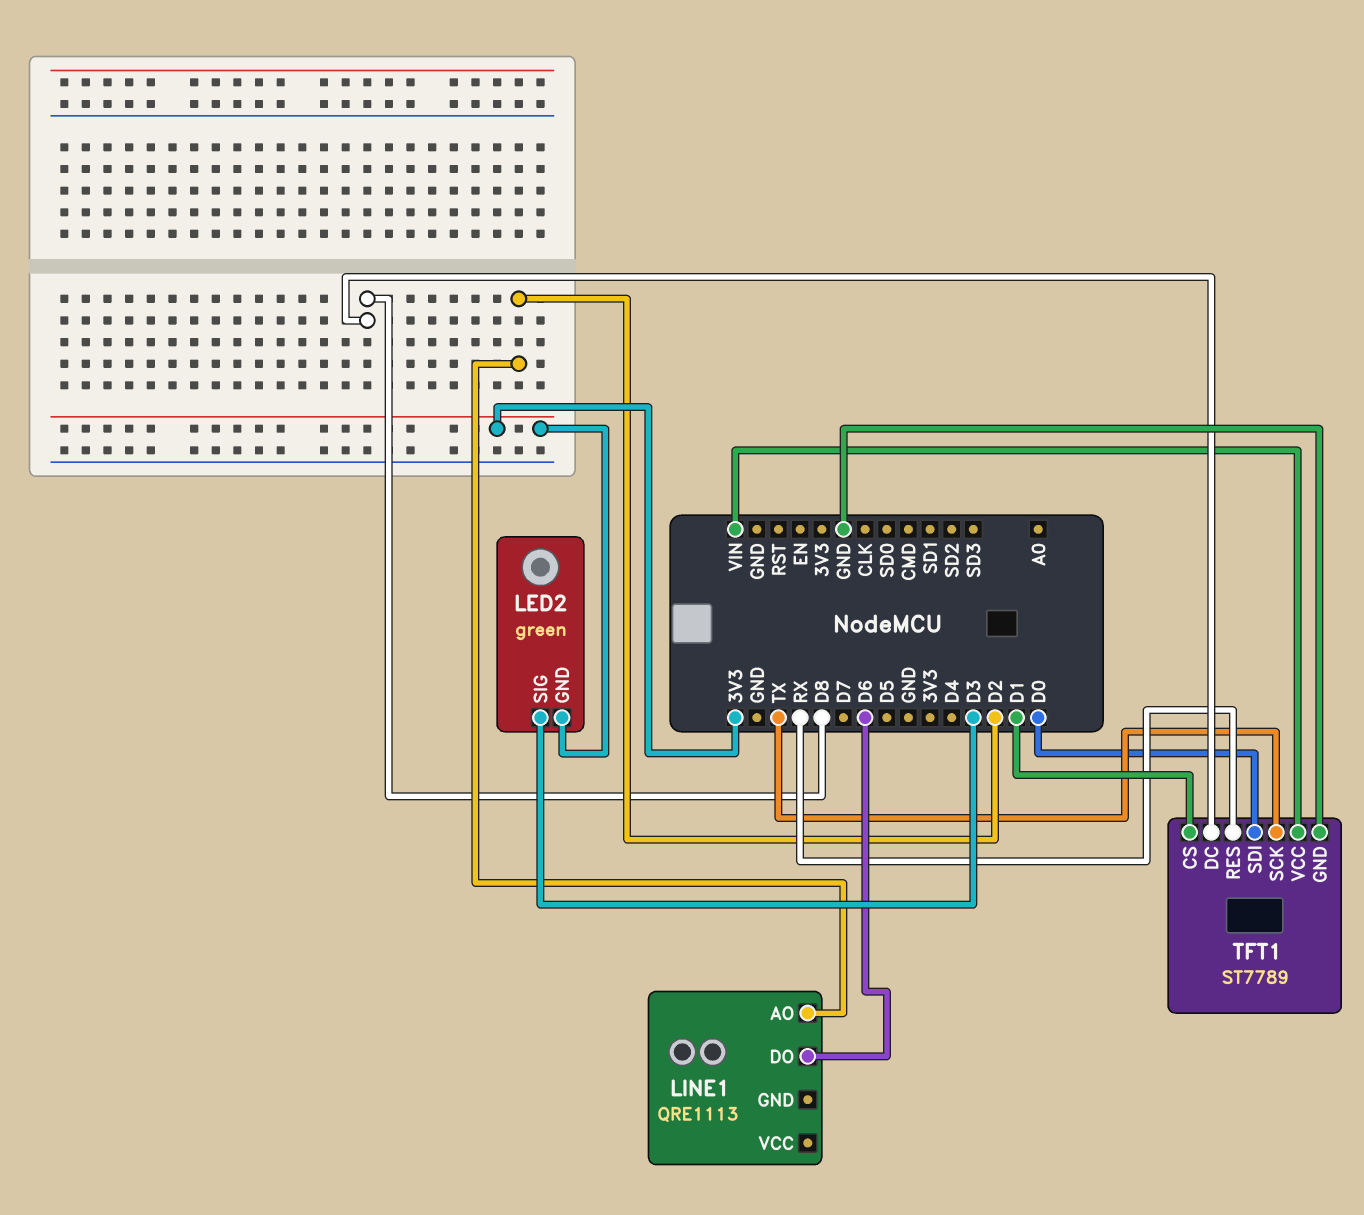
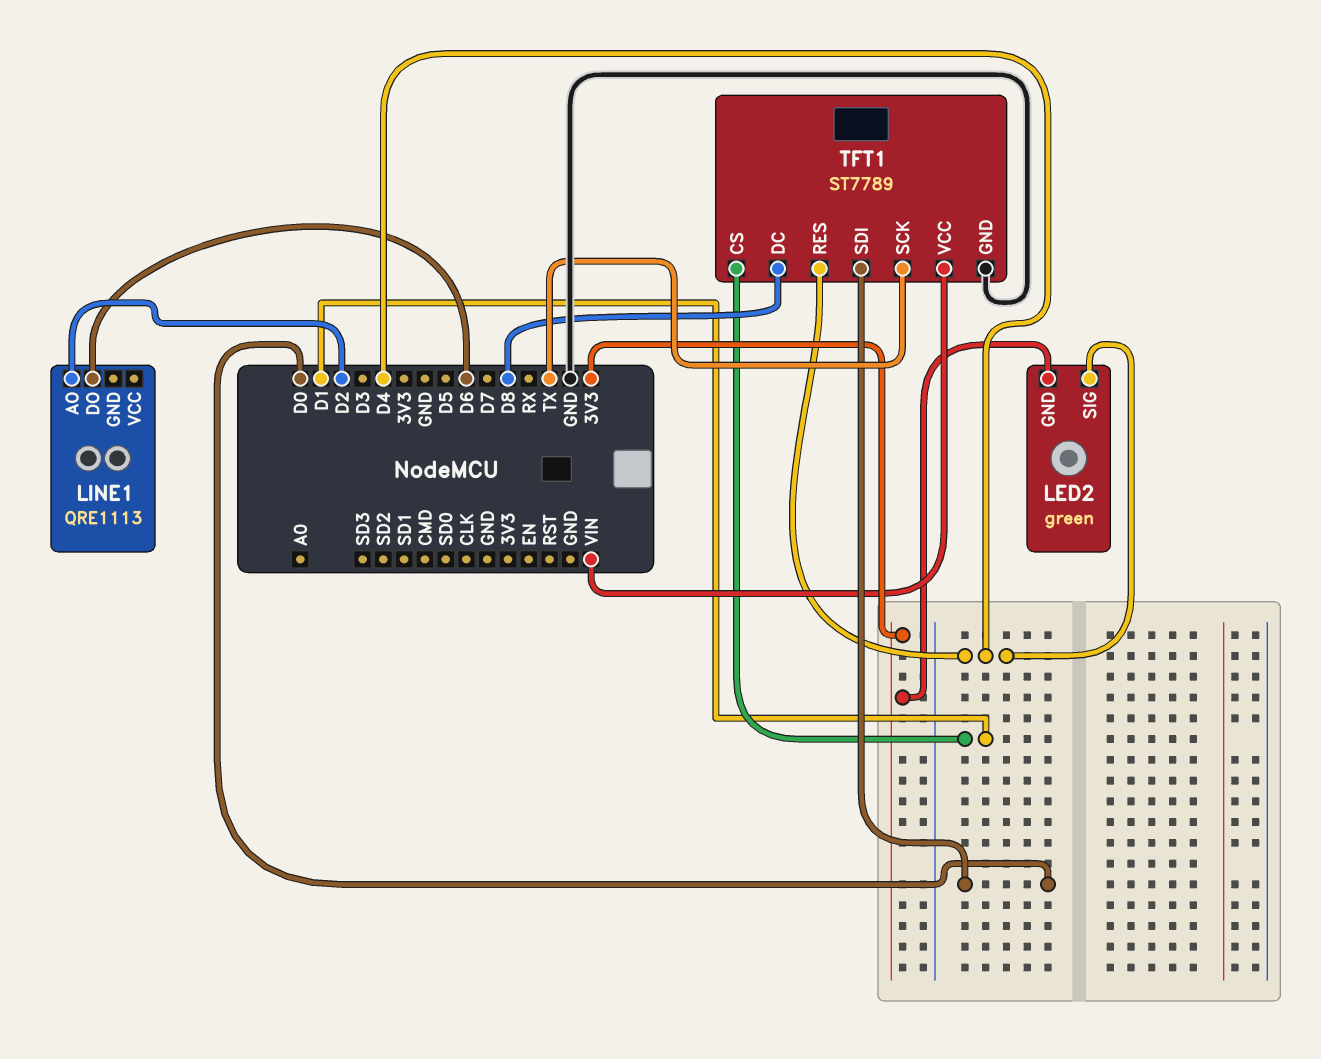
LED2 pin SIG: D3 -> D4
TFT1 pin RES: RX -> D4

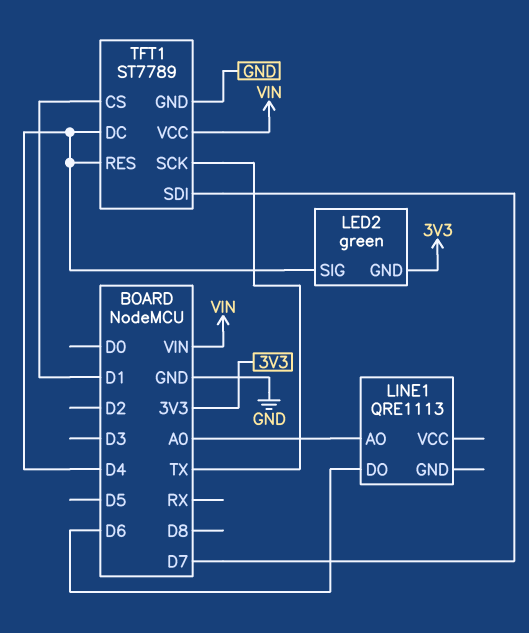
LINE1 pin AO: D2 -> A0
TFT1 pin DC: D8 -> D4
TFT1 pin SDI: D0 -> D7

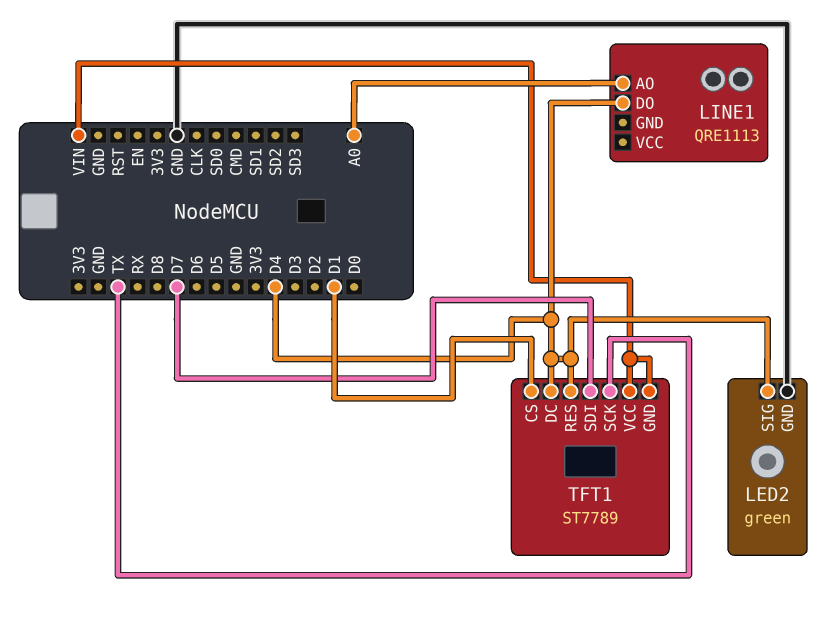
LED2 pin GND: 3V3 -> GND
LINE1 pin DO: D6 -> D4
TFT1 pin GND: GND -> VIN

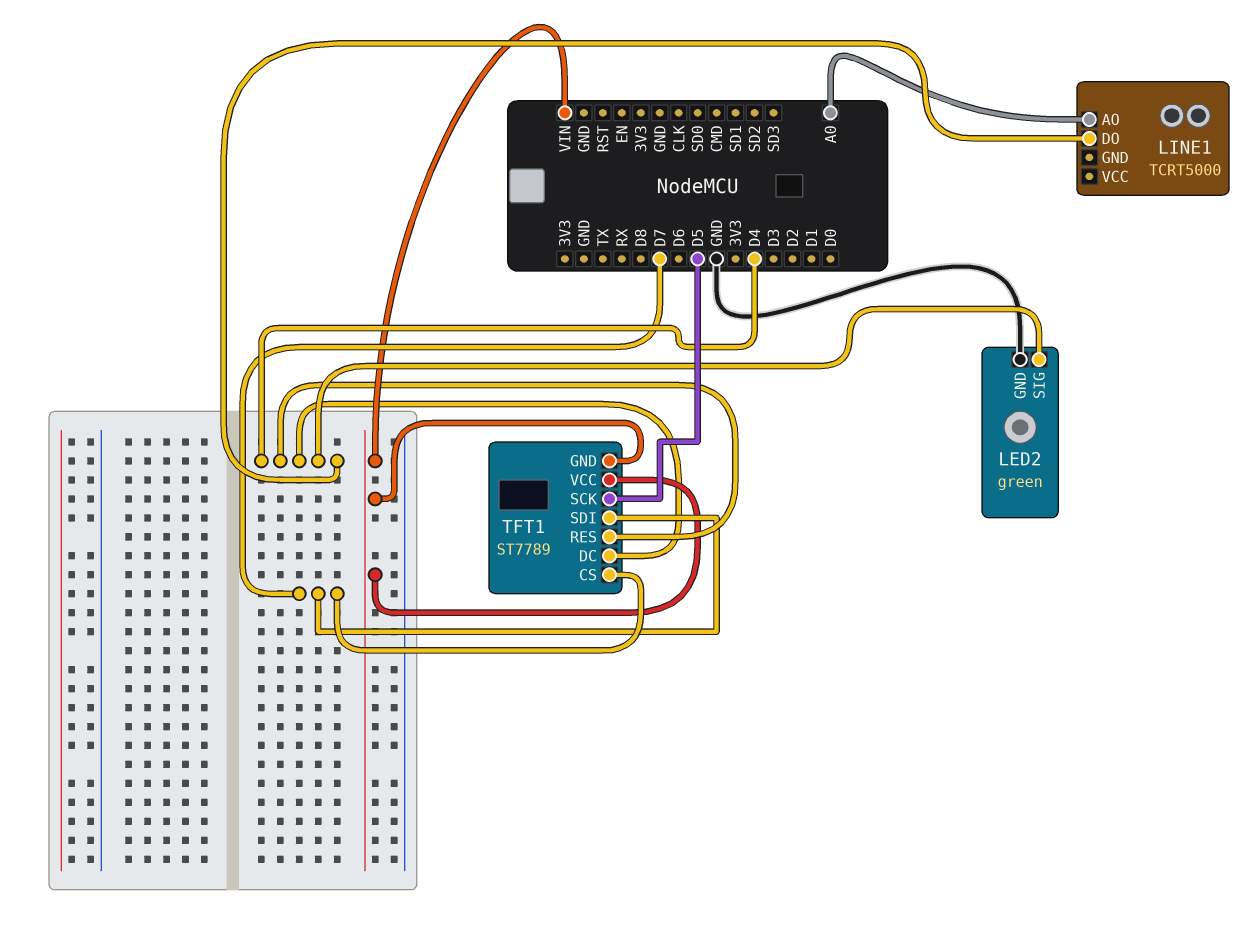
LINE1: QRE1113 -> TCRT5000
TFT1 pin CS: D1 -> D7
TFT1 pin SCK: TX -> D5

